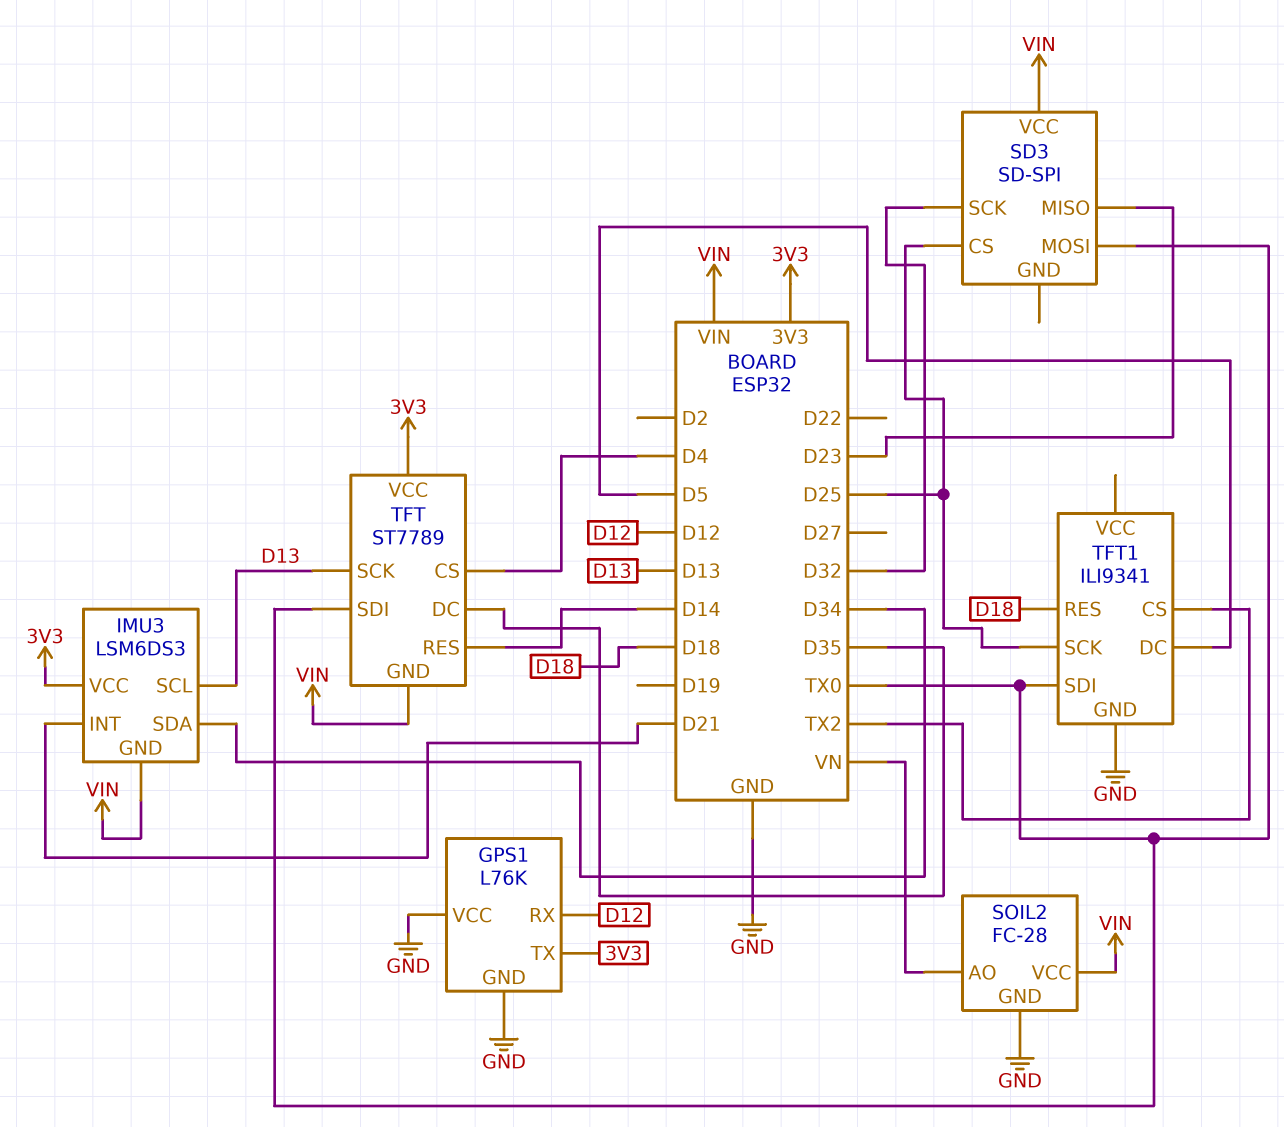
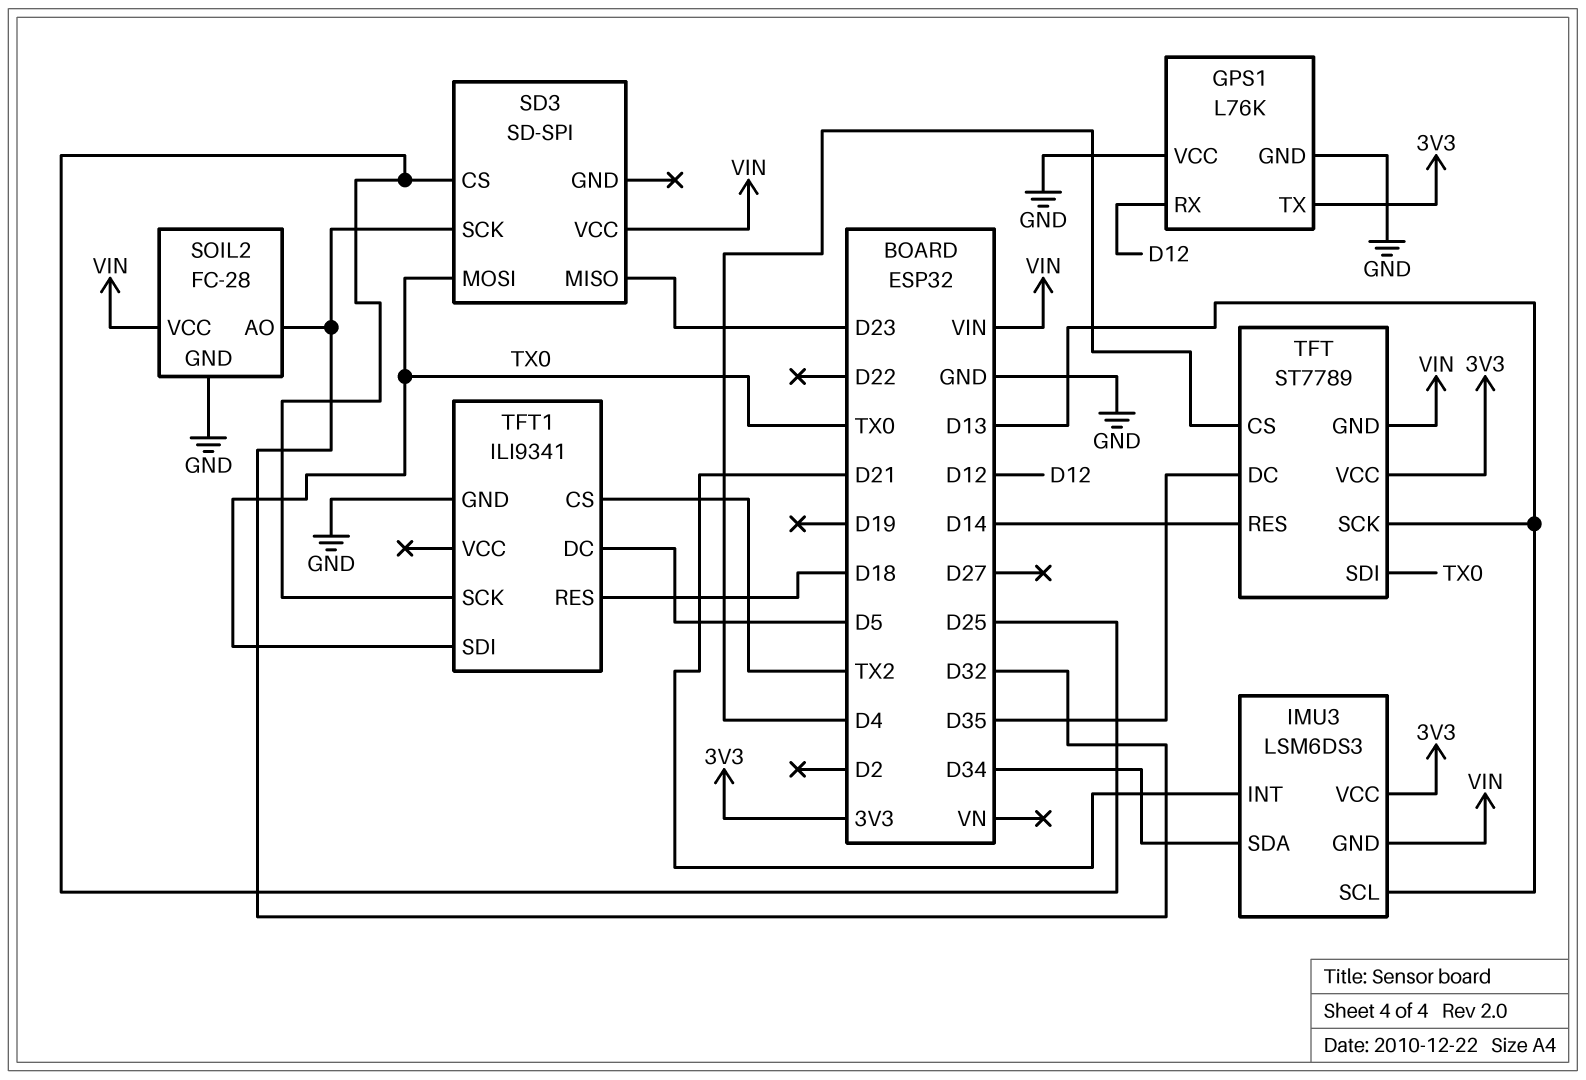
SOIL2 pin AO: VN -> D32

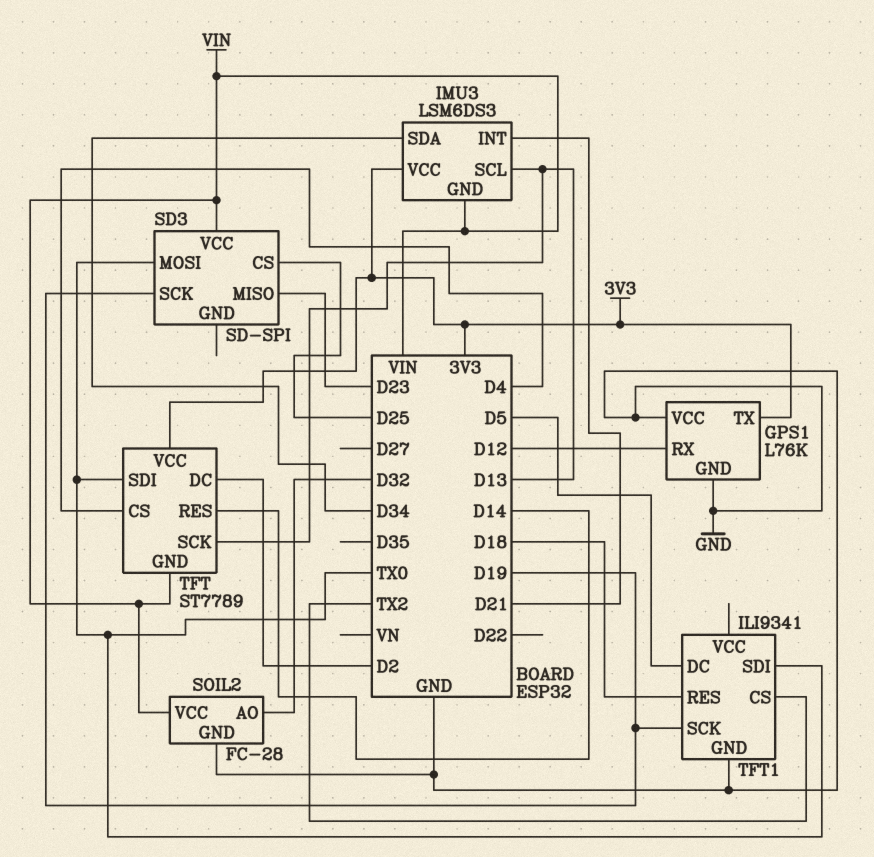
SD3 pin SCK: D32 -> D19
TFT pin DC: D35 -> D2
TFT1 pin SCK: D25 -> D19

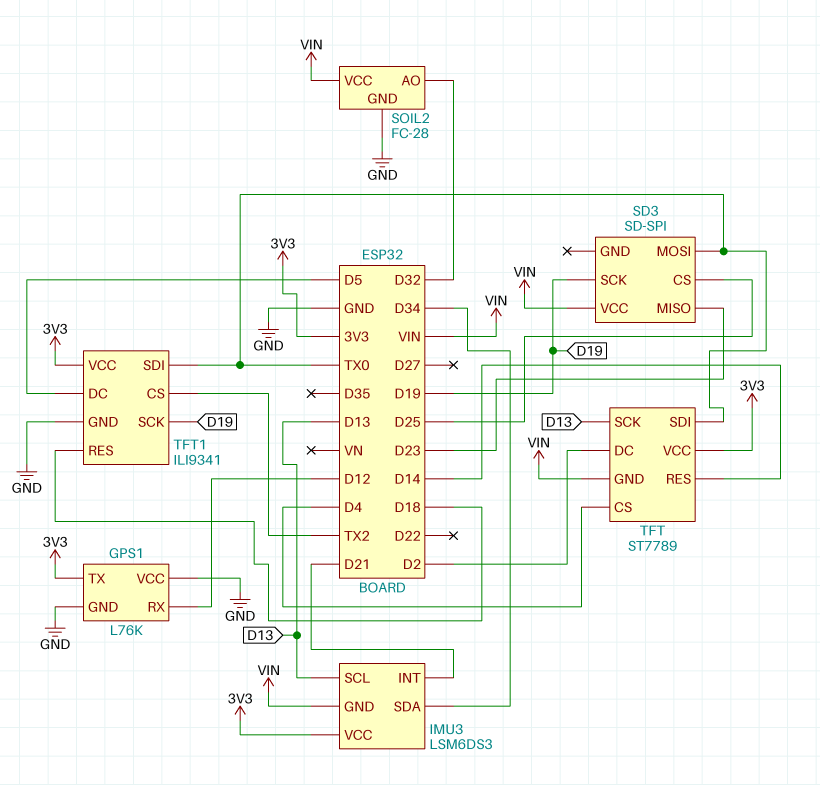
TFT1 pin VCC: none -> 3V3

